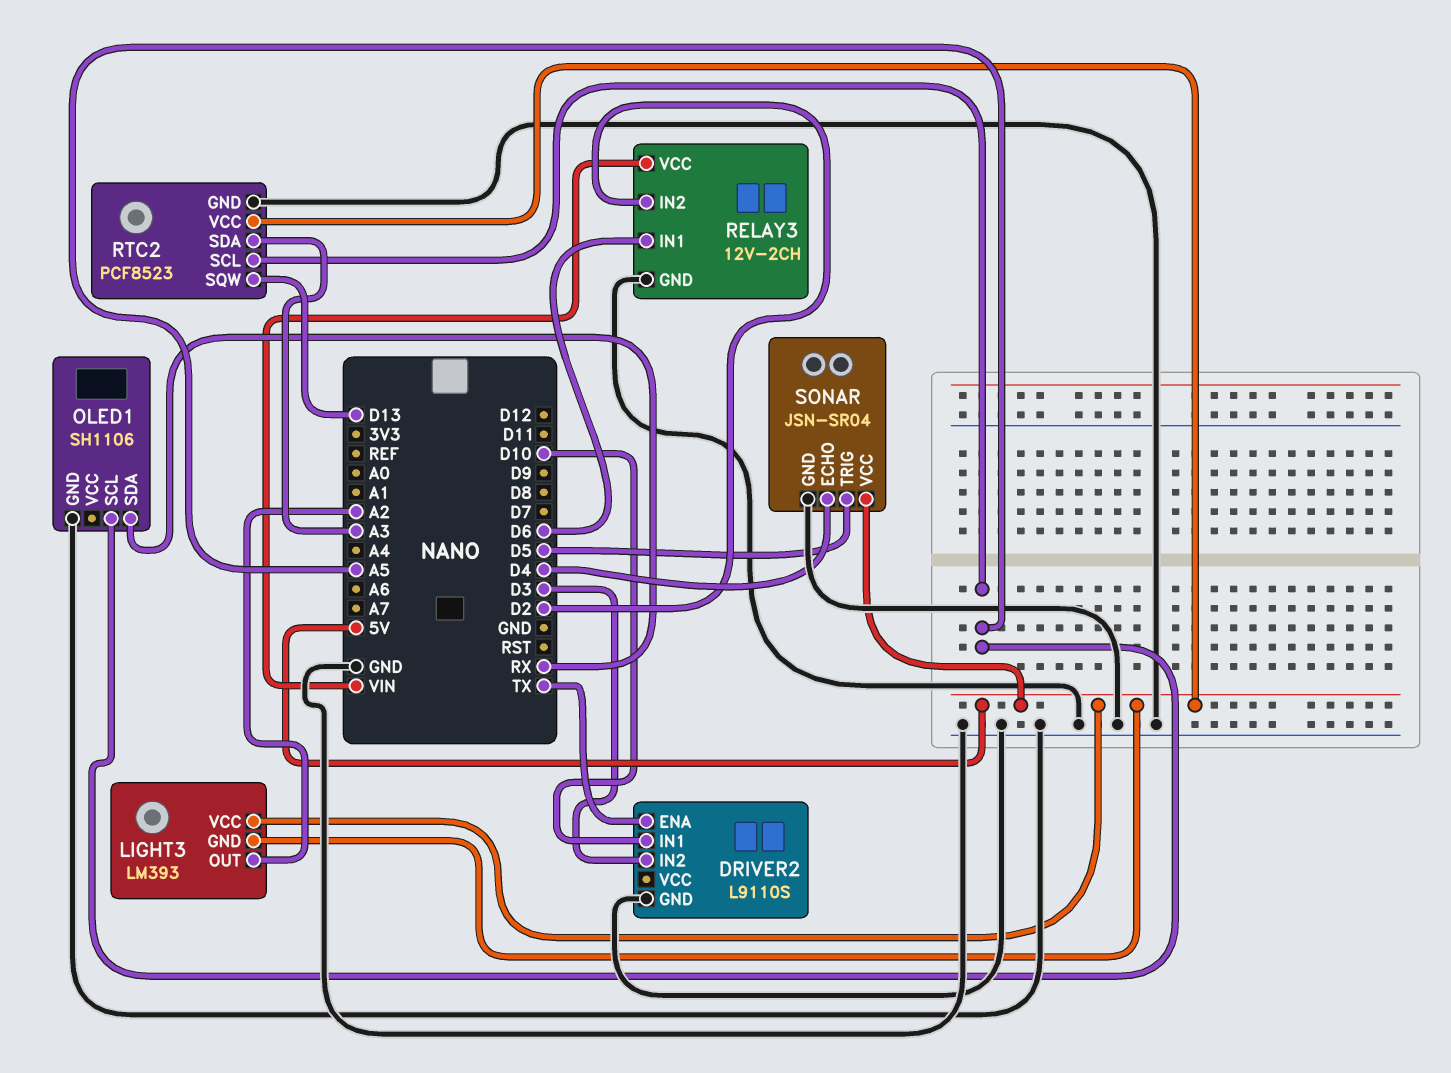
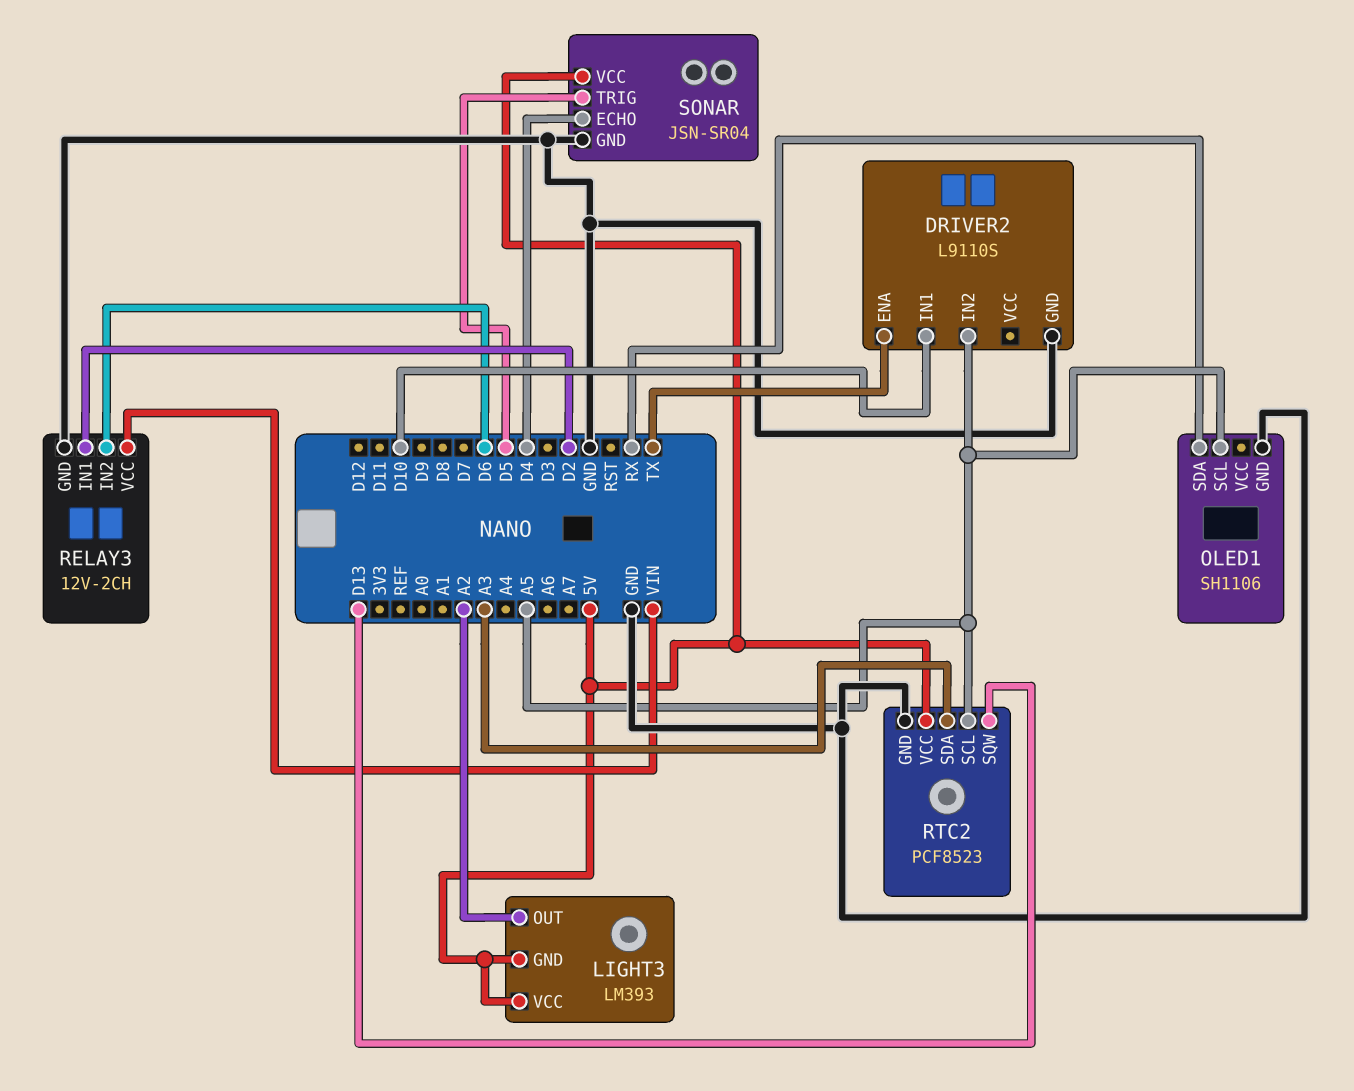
DRIVER2 pin IN2: D3 -> A5
RELAY3 pin IN1: D6 -> D2
RELAY3 pin IN2: D2 -> D6

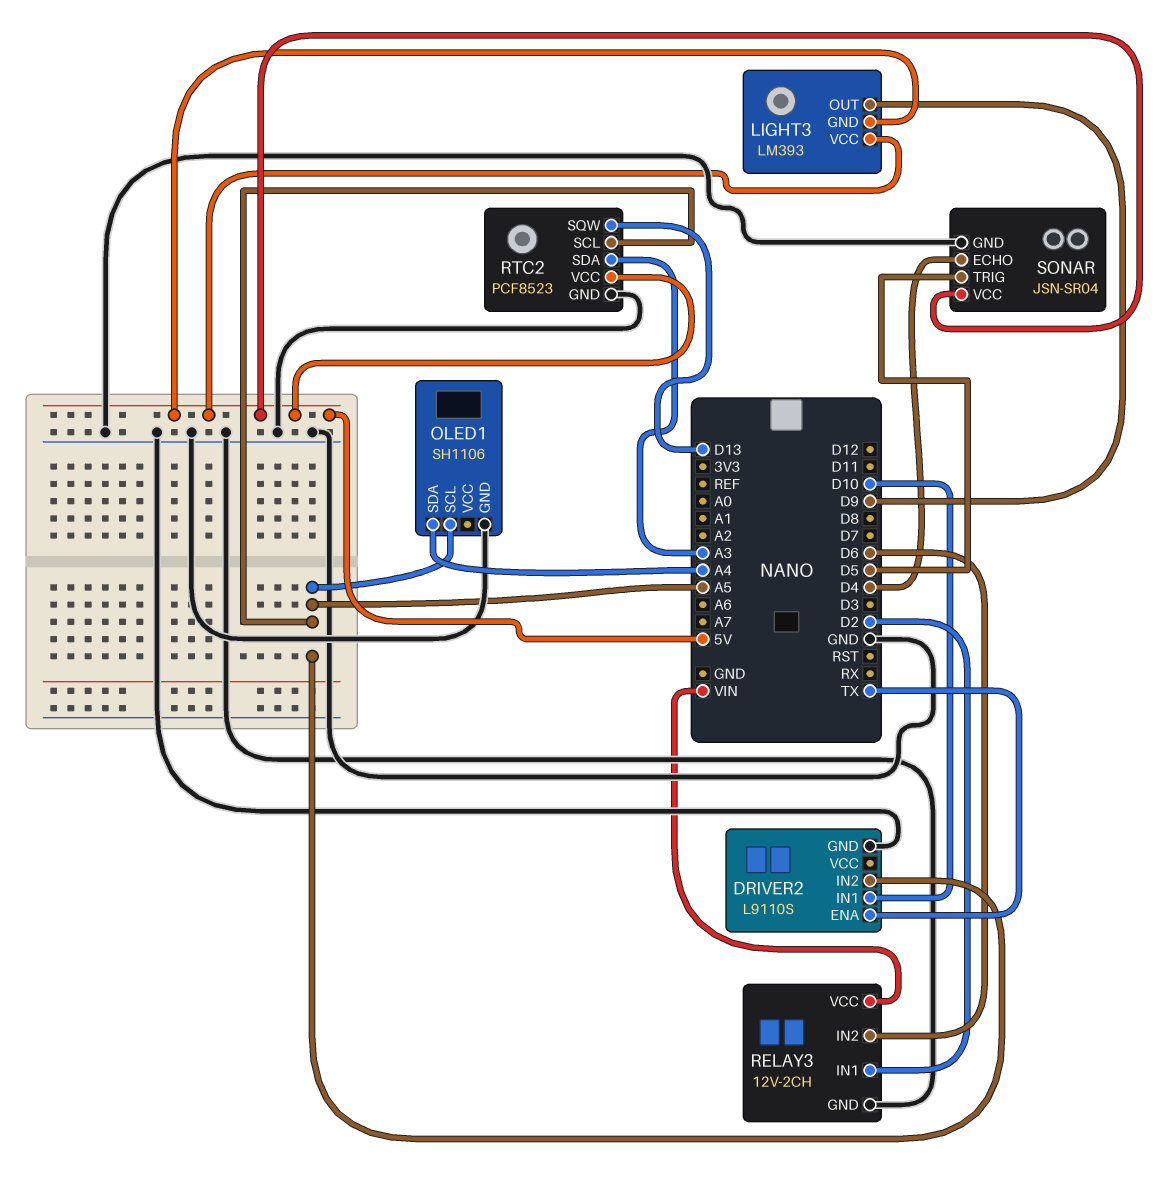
LIGHT3 pin OUT: A2 -> D9
OLED1 pin SDA: RX -> A4

